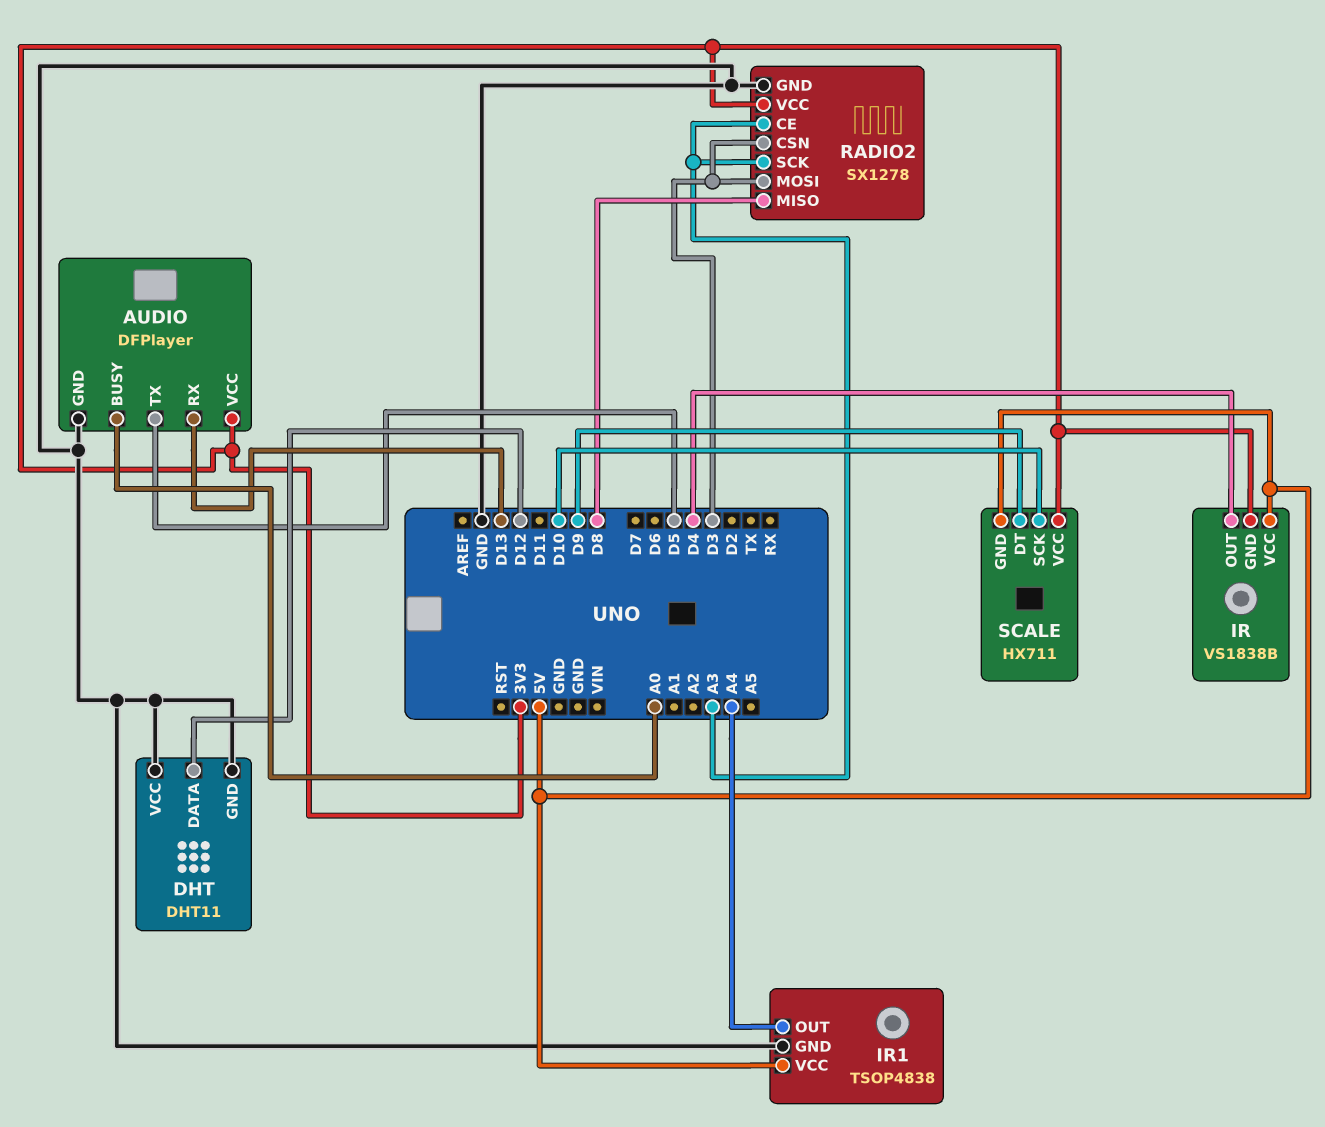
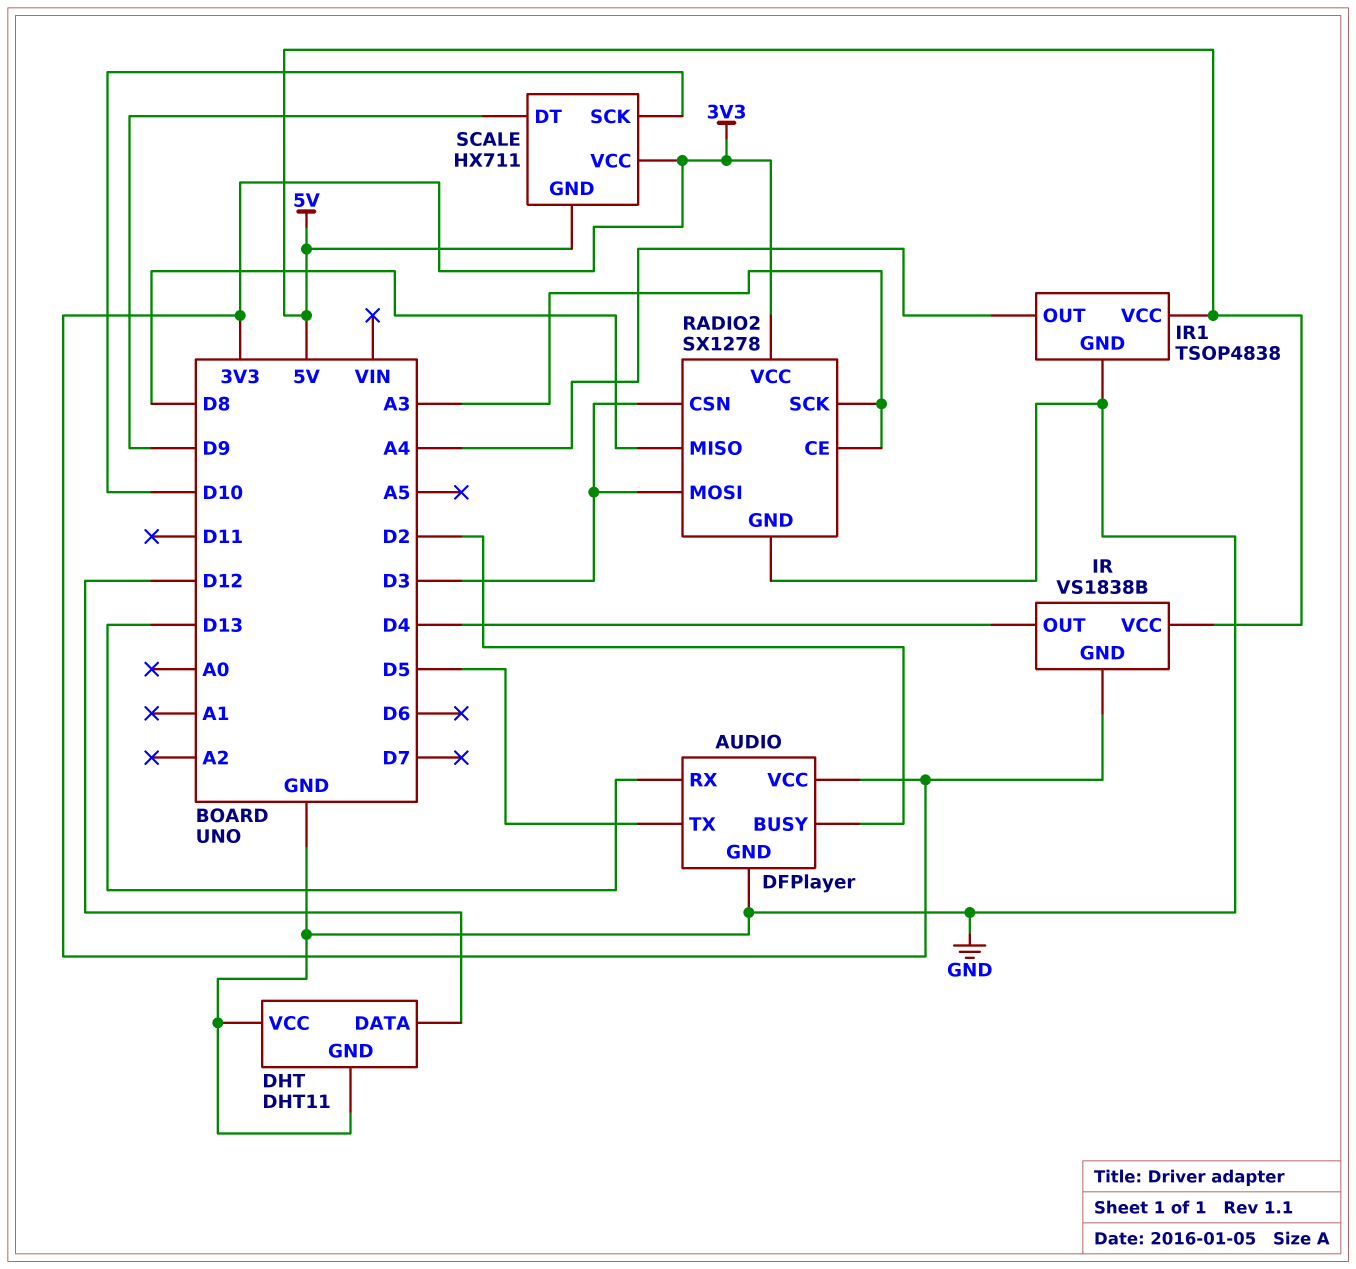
AUDIO pin BUSY: A0 -> D2

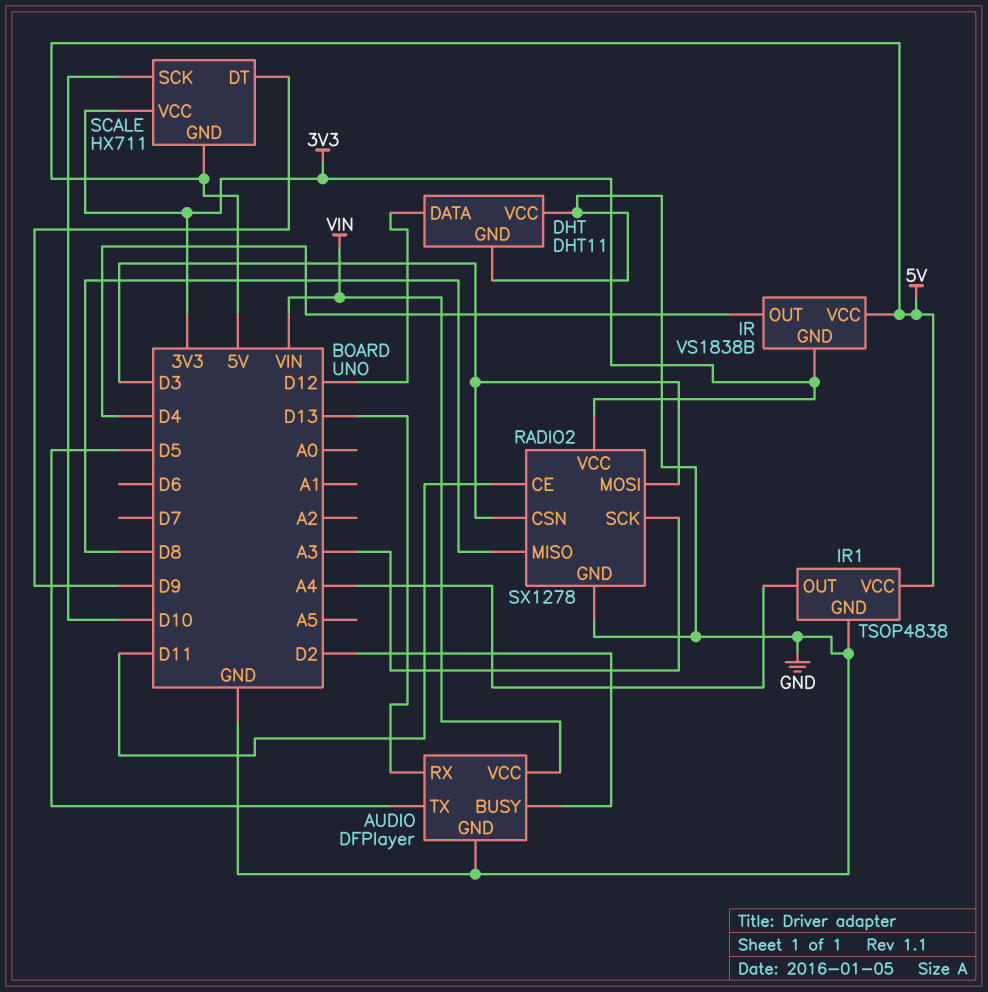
AUDIO pin VCC: 3V3 -> VIN
RADIO2 pin CE: A3 -> D11

